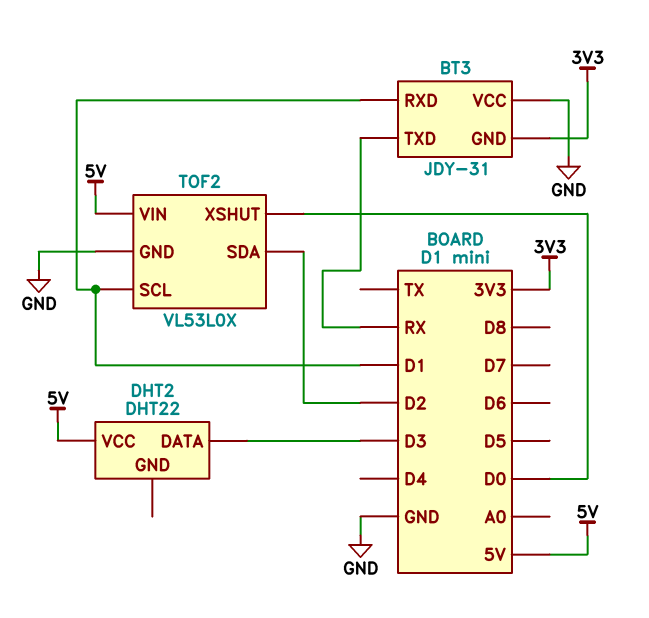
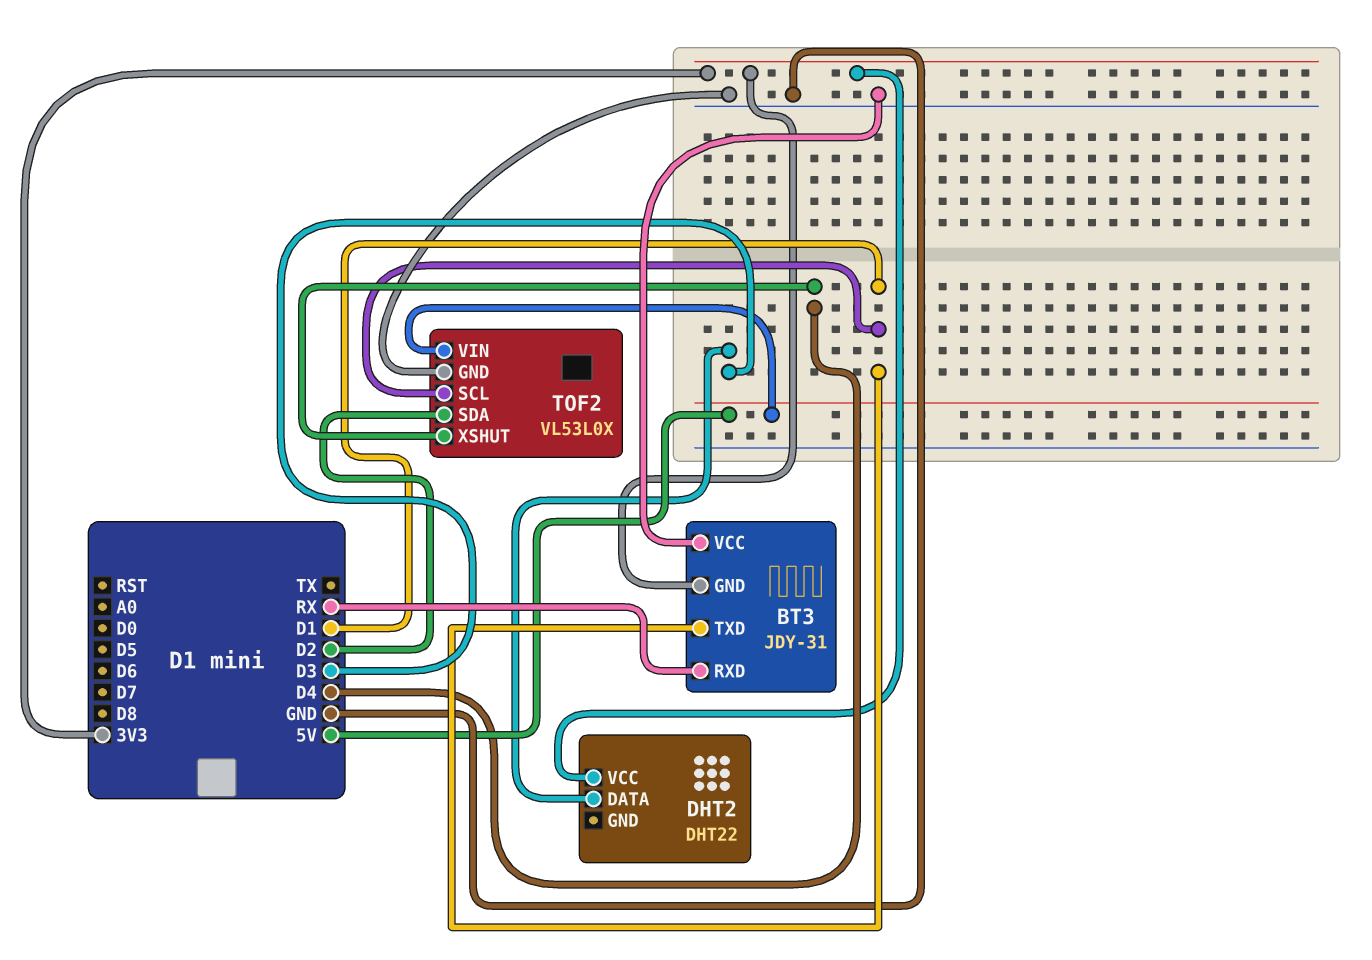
BT3 pin RXD: D1 -> RX
BT3 pin TXD: RX -> D1
DHT2 pin VCC: 5V -> 3V3
TOF2 pin XSHUT: D0 -> D4

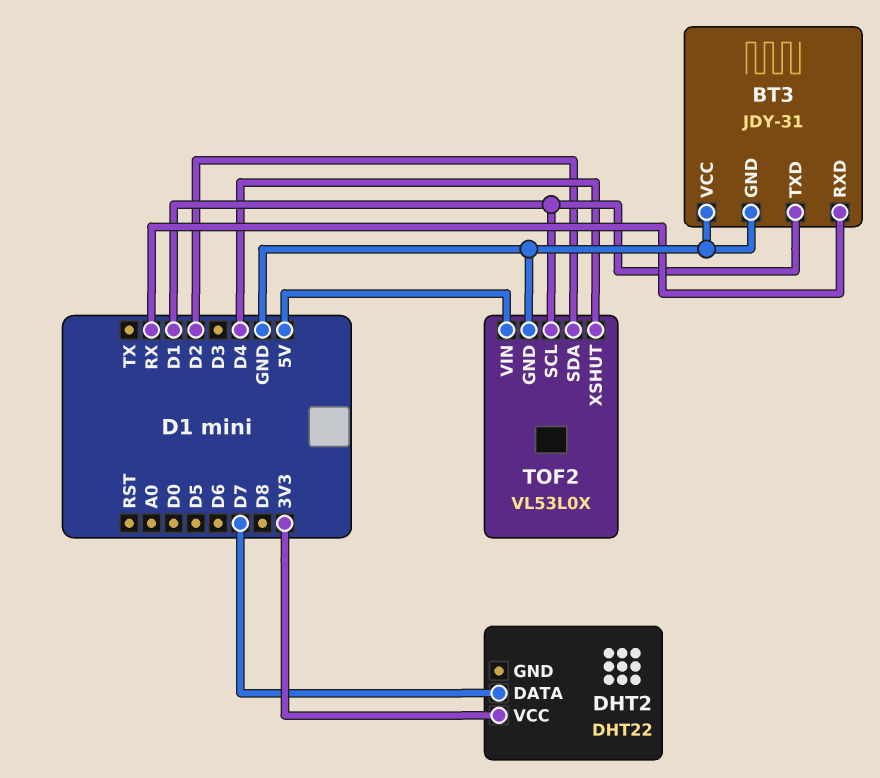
BT3 pin GND: 3V3 -> GND
DHT2 pin DATA: D3 -> D7

